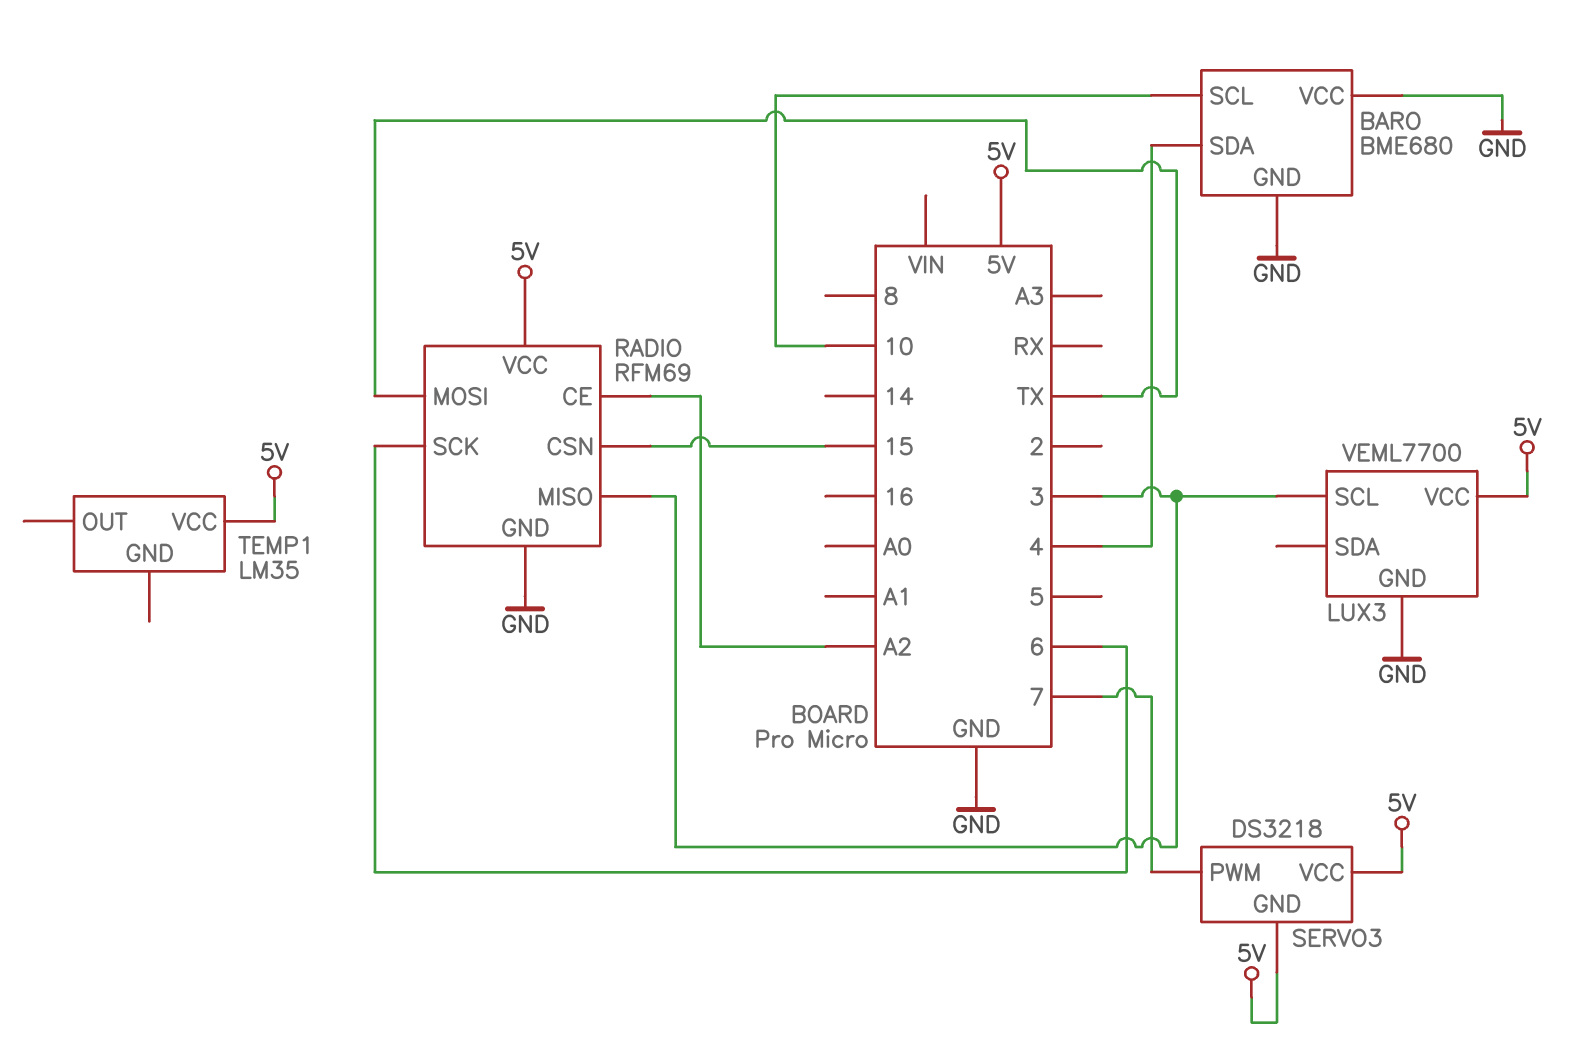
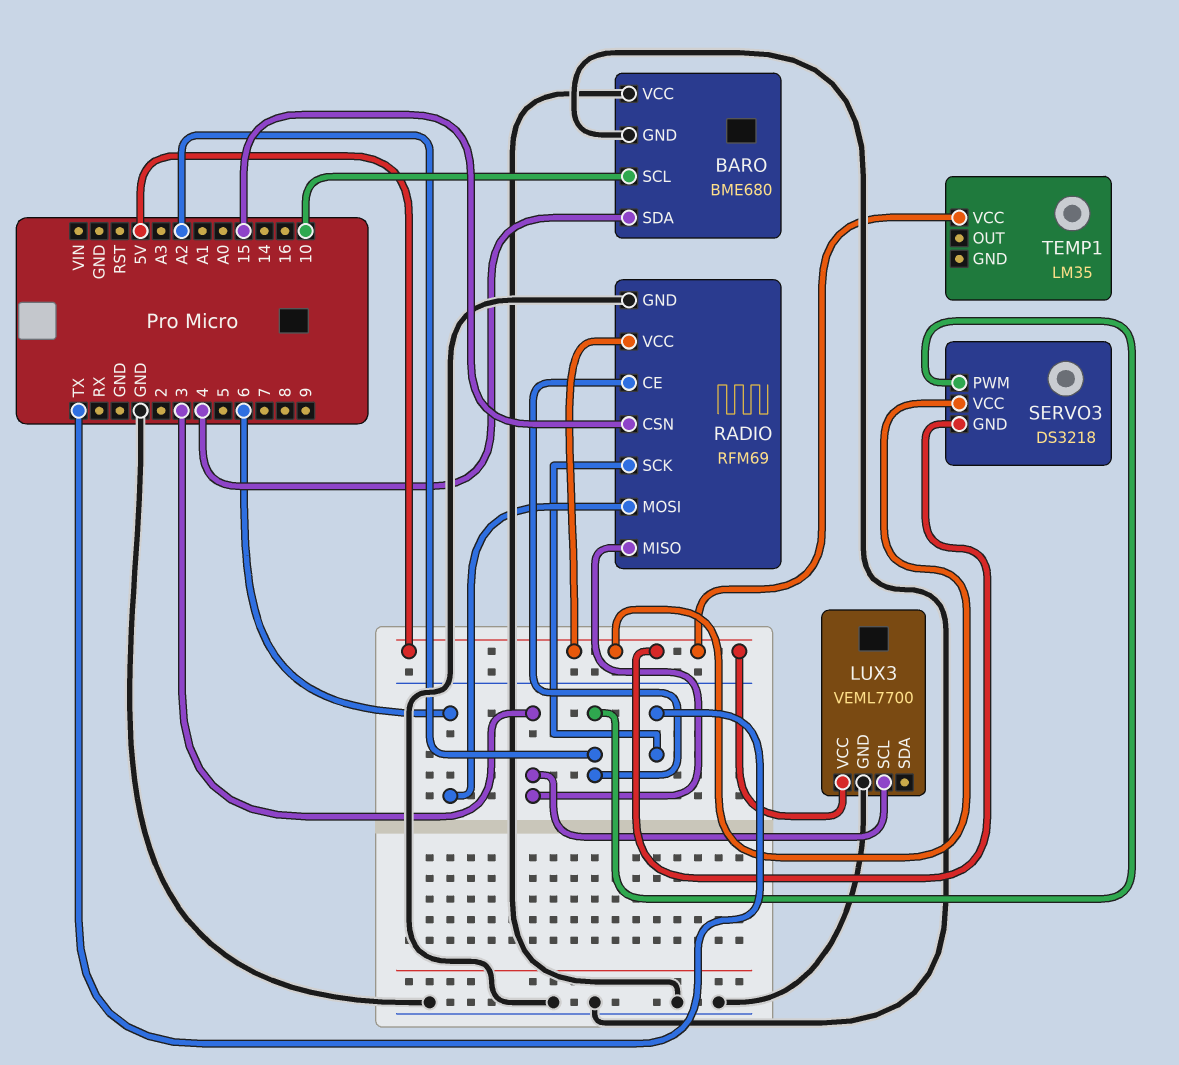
RADIO pin MOSI: TX -> 6
RADIO pin SCK: 6 -> TX
SERVO3 pin PWM: 7 -> A2

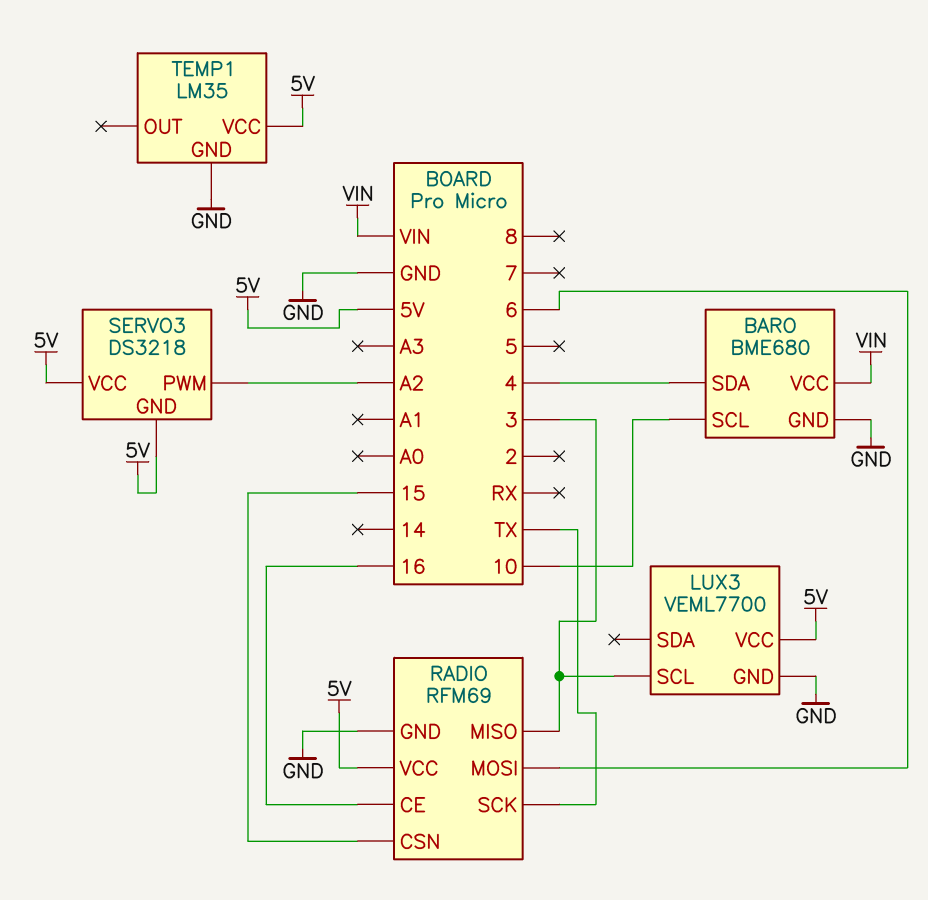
BARO pin VCC: GND -> VIN
RADIO pin CE: A2 -> 16
TEMP1 pin GND: none -> GND

